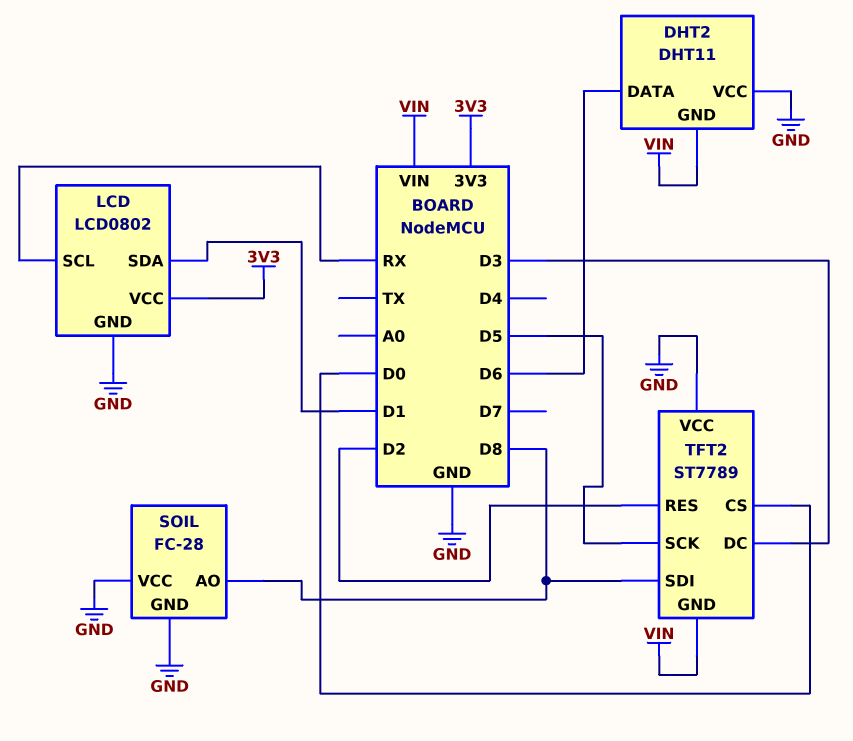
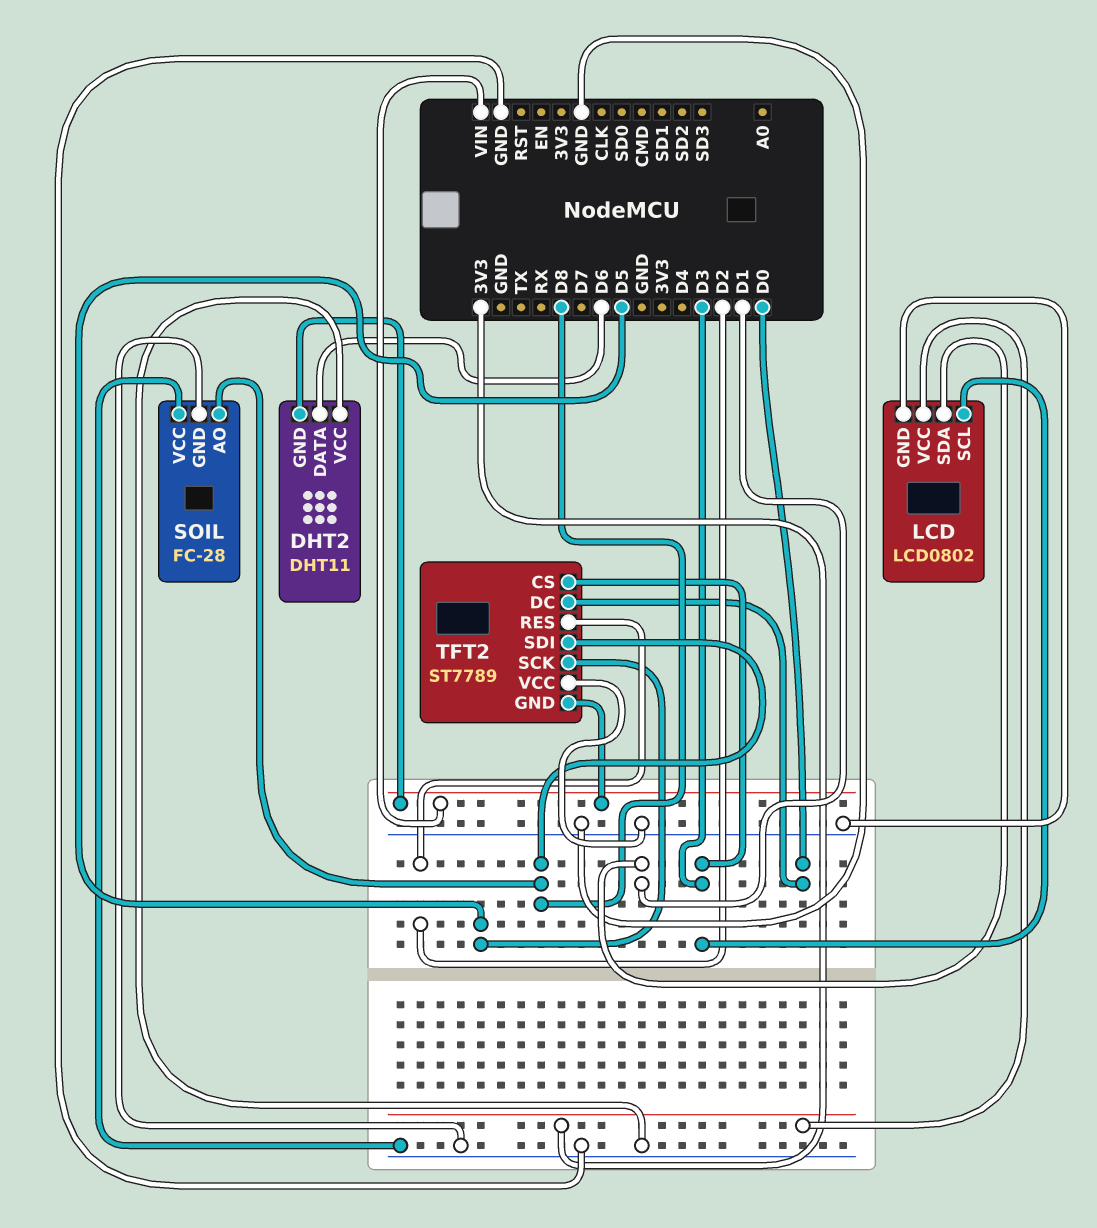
LCD pin SCL: RX -> D3
TFT2 pin CS: D0 -> D3
TFT2 pin DC: D3 -> D0

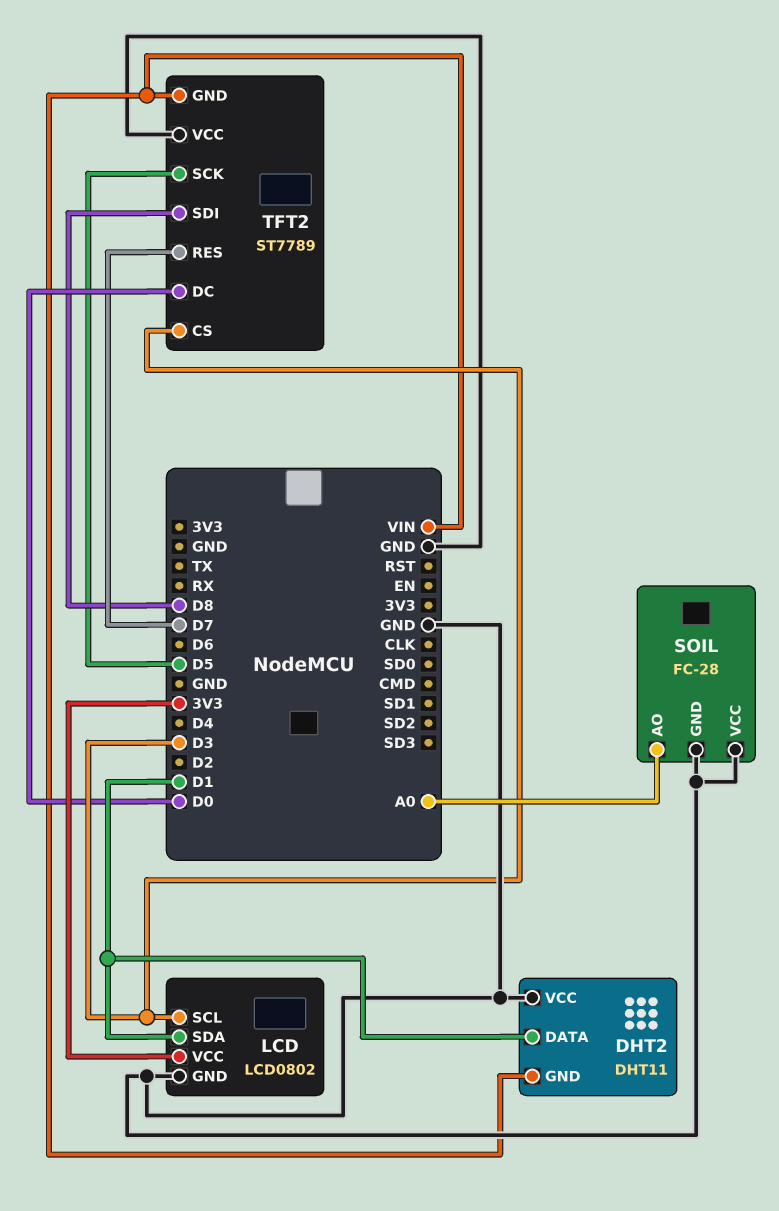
DHT2 pin DATA: D6 -> D1
SOIL pin AO: D8 -> A0
TFT2 pin RES: D2 -> D7

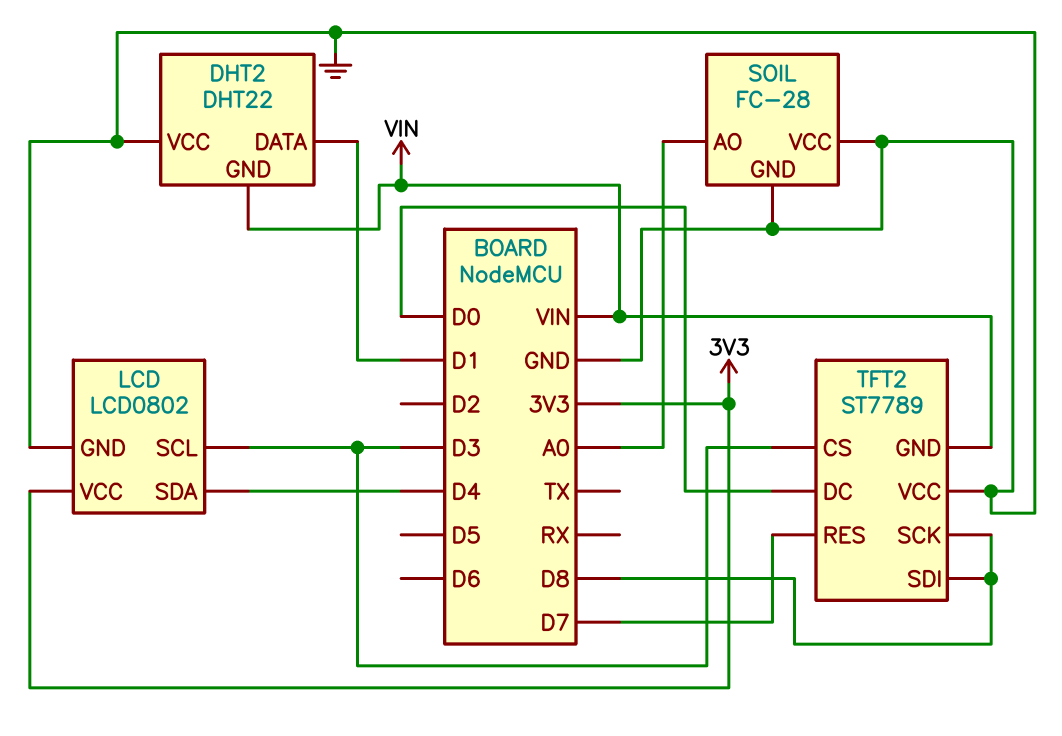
DHT2: DHT11 -> DHT22
LCD pin SDA: D1 -> D4
TFT2 pin SCK: D5 -> D8

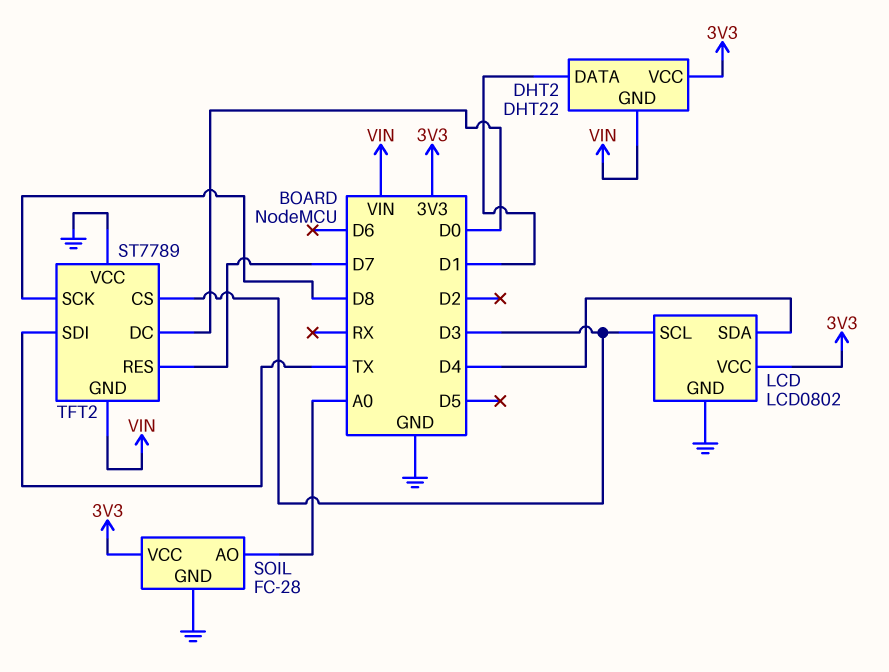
DHT2 pin VCC: GND -> 3V3
SOIL pin VCC: GND -> 3V3
TFT2 pin SDI: D8 -> TX

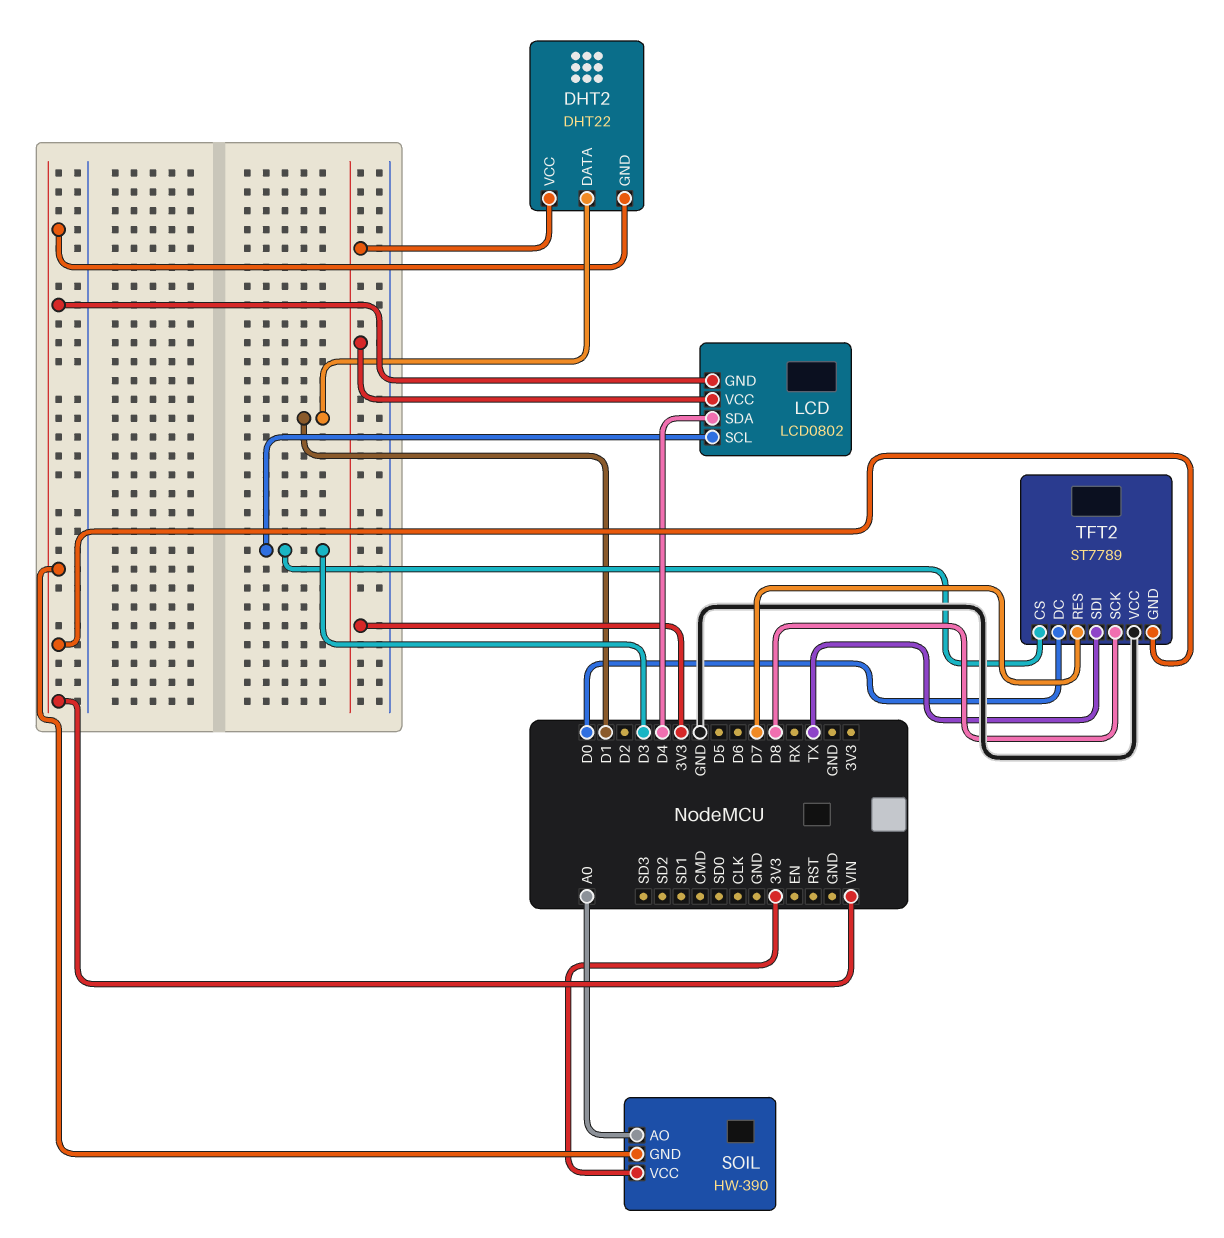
LCD pin GND: GND -> VIN
SOIL: FC-28 -> HW-390
SOIL pin GND: GND -> VIN

